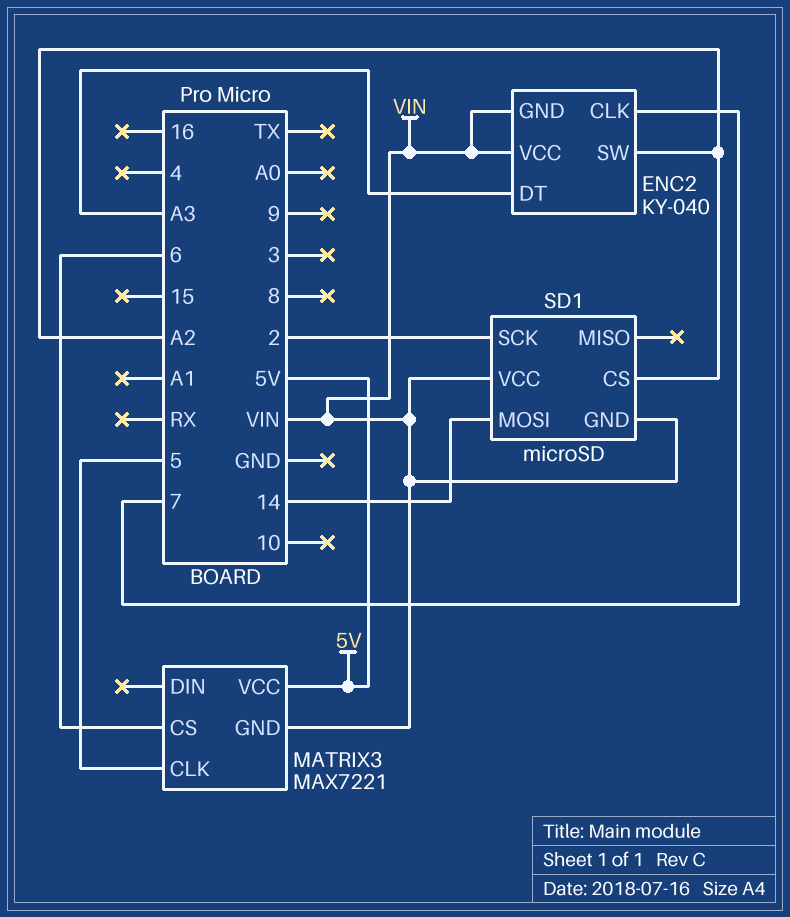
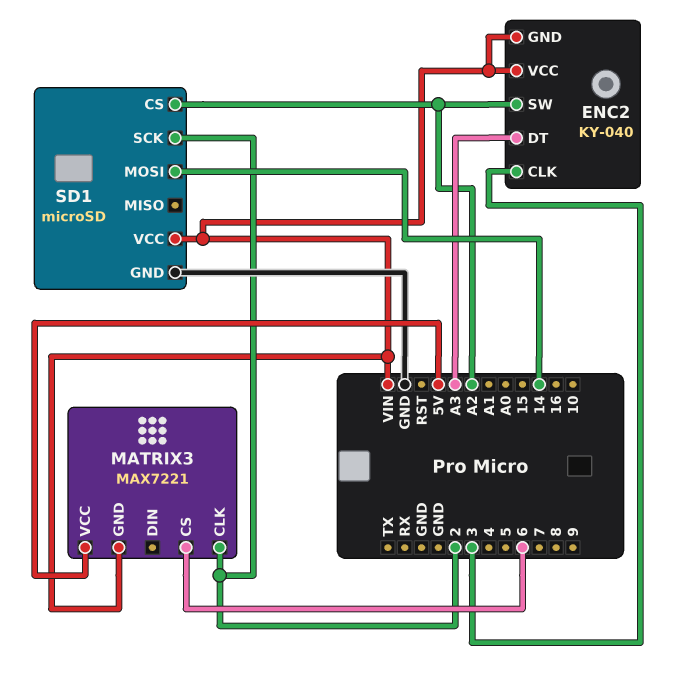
ENC2 pin CLK: 7 -> 3
MATRIX3 pin CLK: 5 -> 2
SD1 pin GND: VIN -> GND

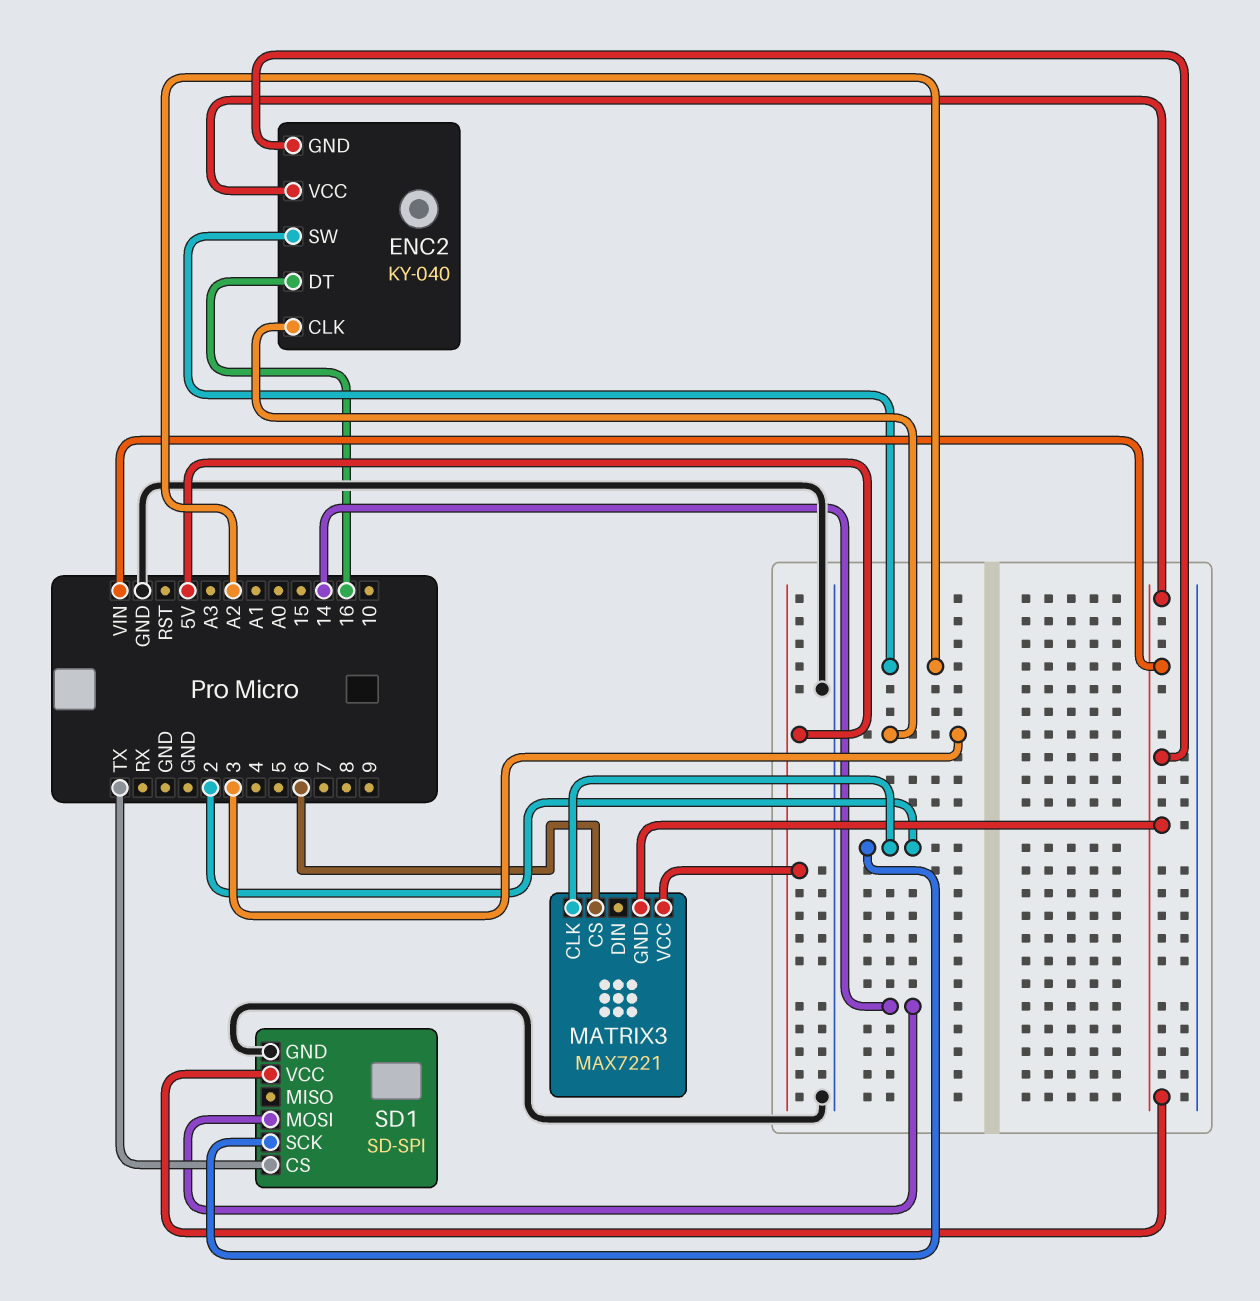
ENC2 pin DT: A3 -> 16
SD1: microSD -> SD-SPI
SD1 pin CS: A2 -> TX

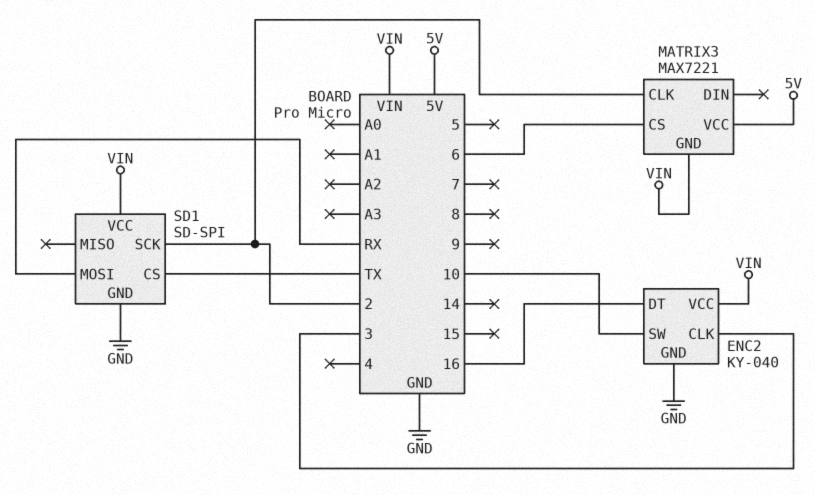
ENC2 pin GND: VIN -> GND
ENC2 pin SW: A2 -> 10
SD1 pin MOSI: 14 -> RX

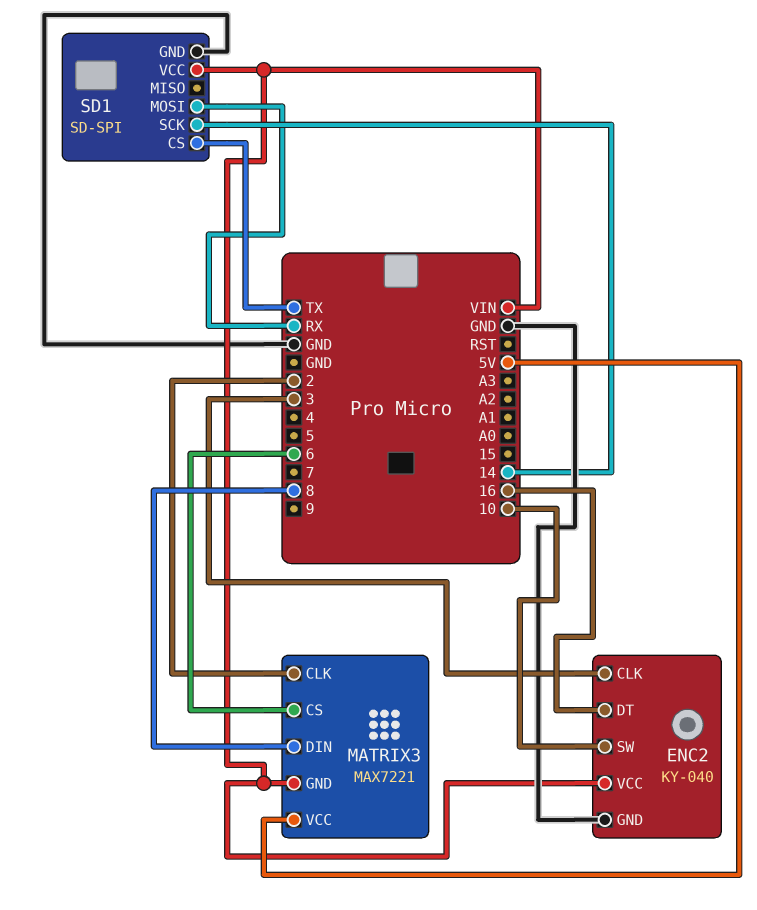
MATRIX3 pin DIN: none -> 8
SD1 pin SCK: 2 -> 14

